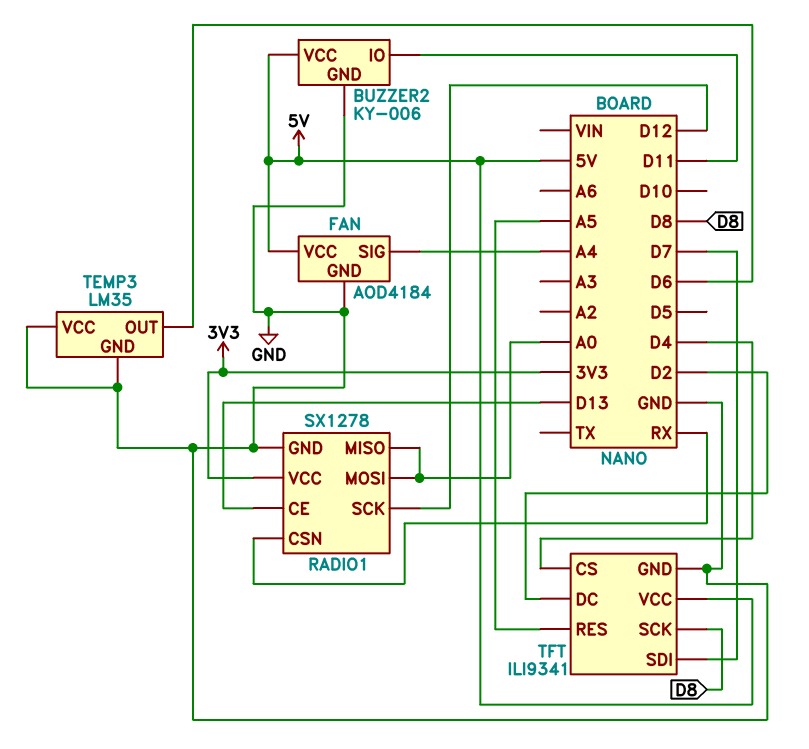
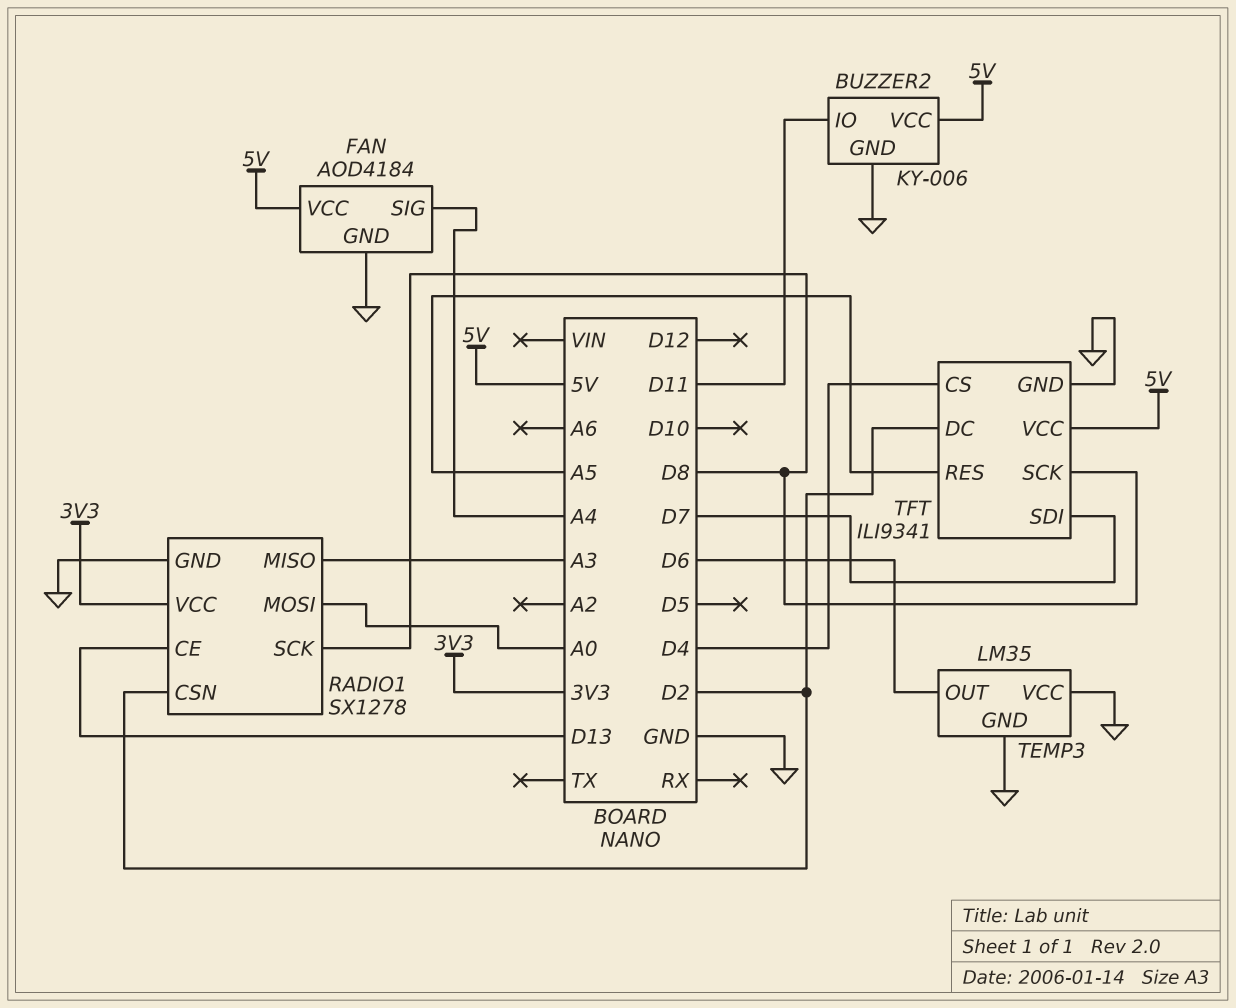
RADIO1 pin CSN: RX -> D2
RADIO1 pin MISO: A0 -> A3
RADIO1 pin SCK: D12 -> D8

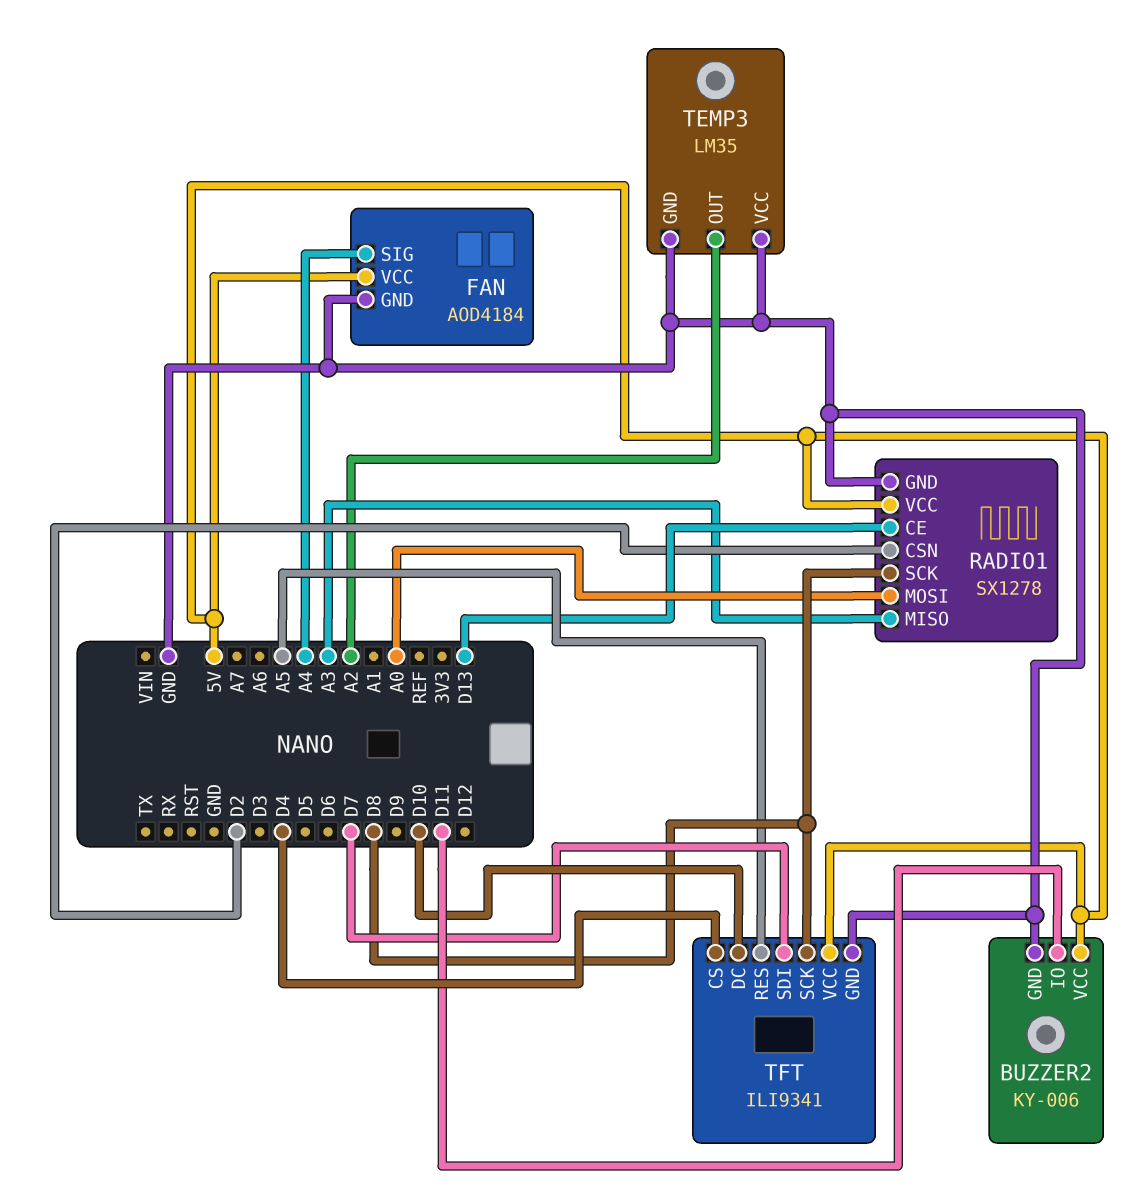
RADIO1 pin VCC: 3V3 -> 5V
TEMP3 pin OUT: D6 -> A2
TFT pin DC: D2 -> D10

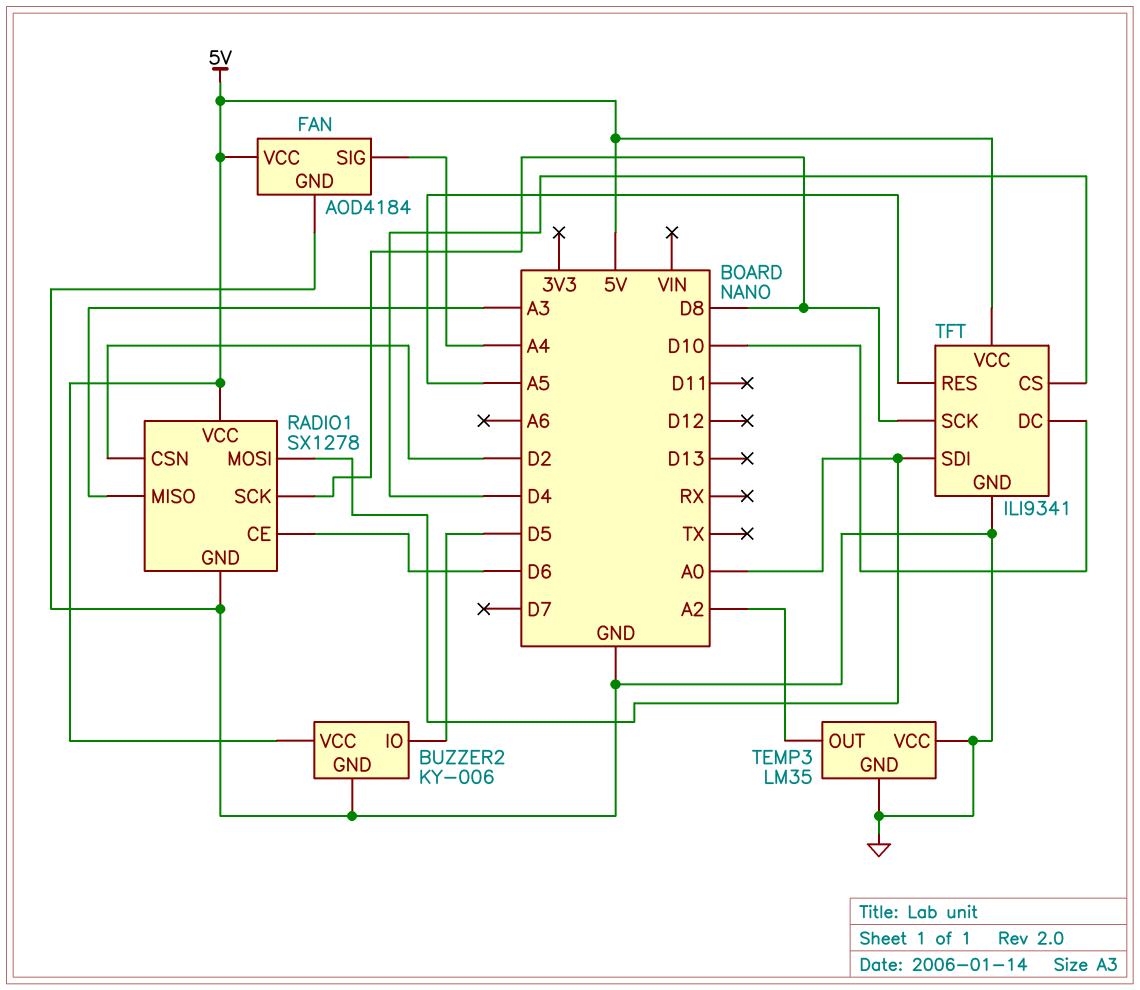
BUZZER2 pin IO: D11 -> D5
RADIO1 pin CE: D13 -> D6
TFT pin SDI: D7 -> A0

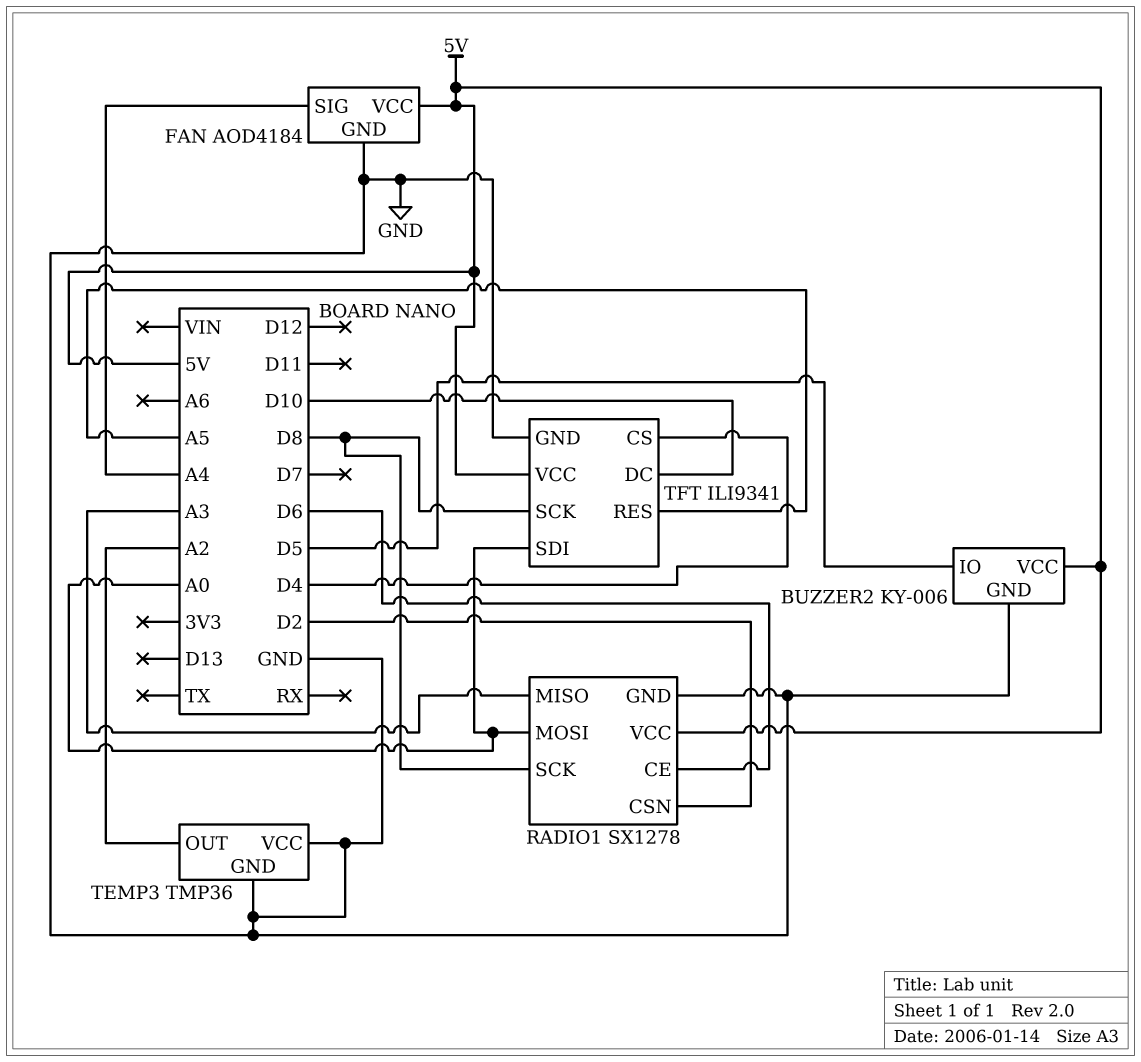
TEMP3: LM35 -> TMP36

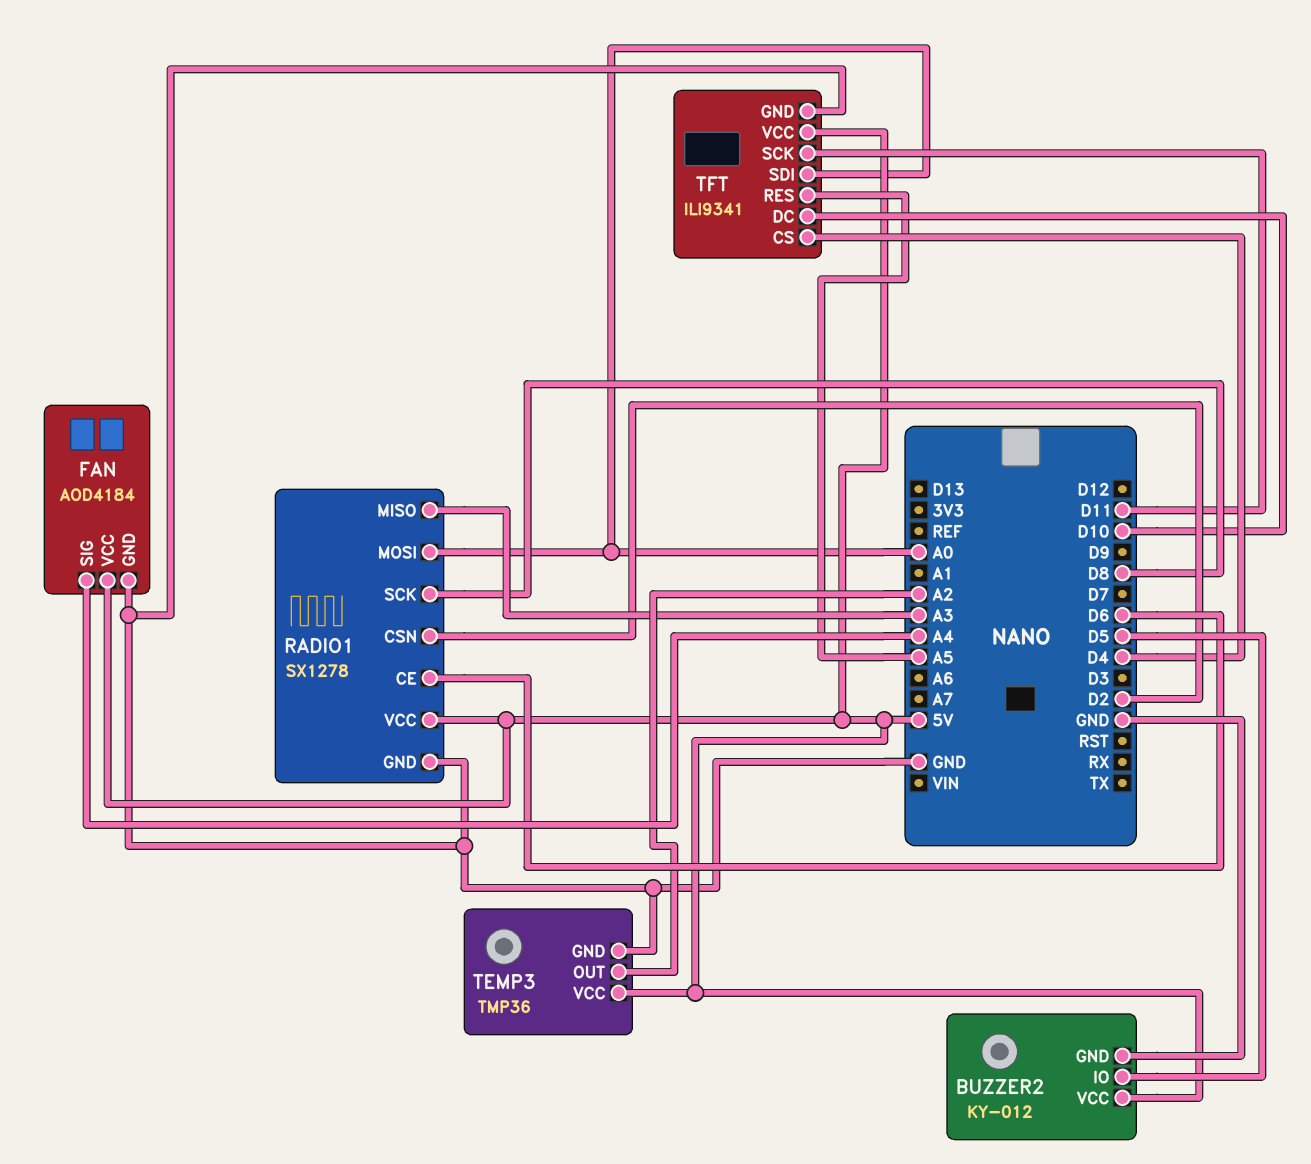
BUZZER2: KY-006 -> KY-012
TEMP3 pin VCC: GND -> 5V
TFT pin SCK: D8 -> D11

